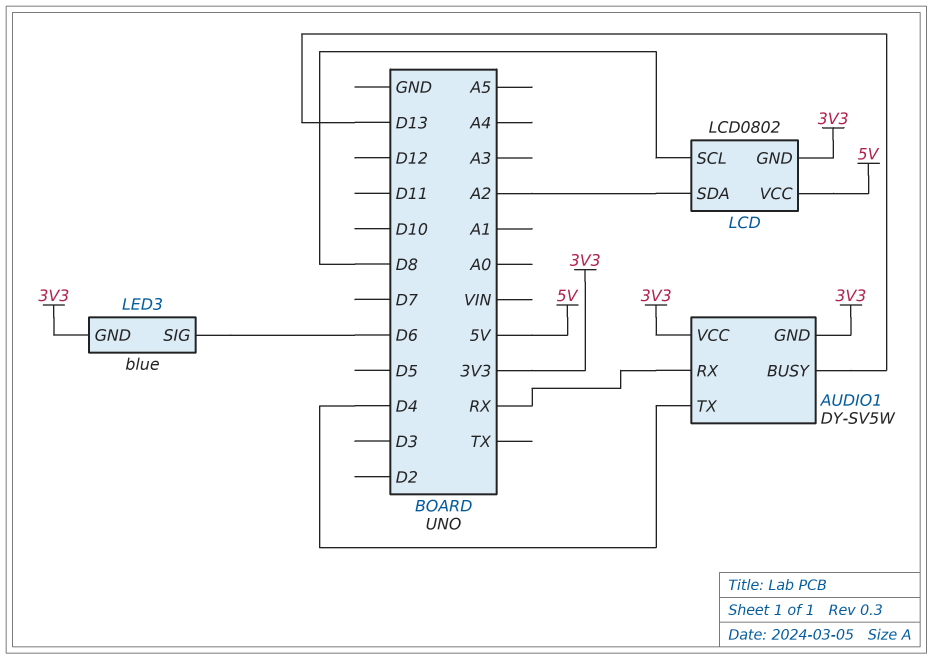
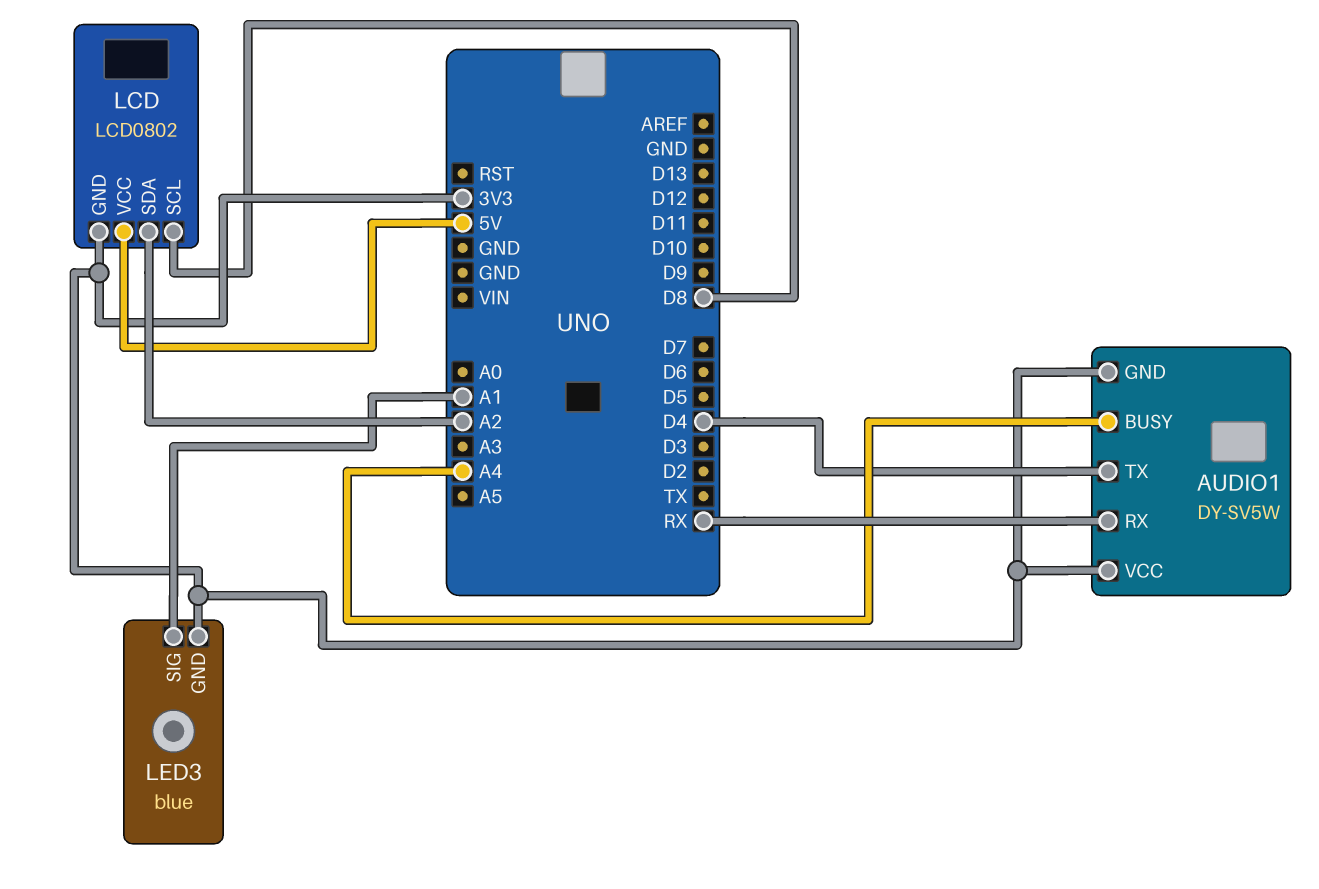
AUDIO1 pin BUSY: D13 -> A4
LED3 pin SIG: D6 -> A1

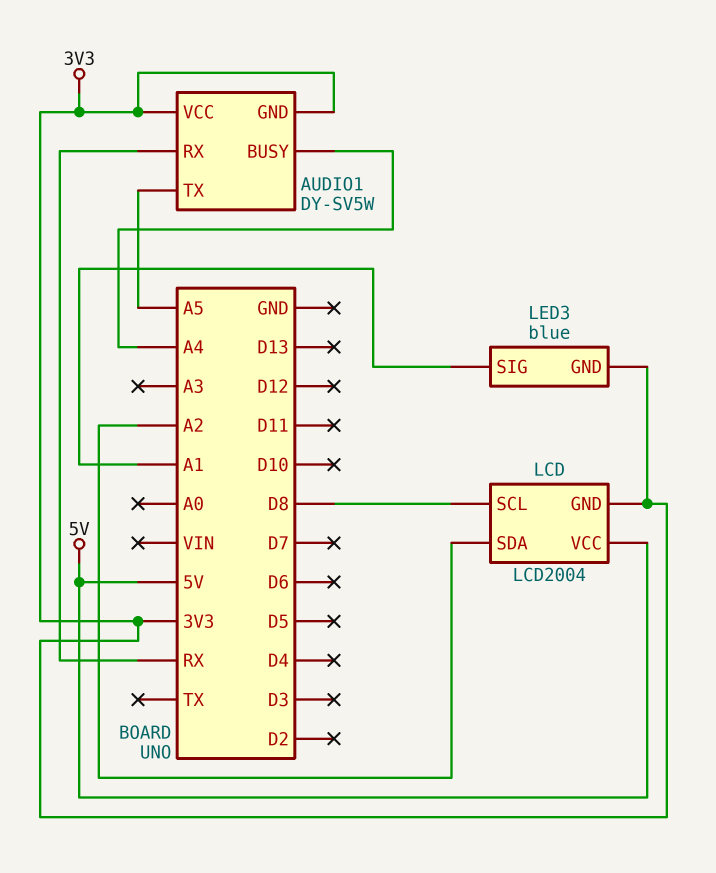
AUDIO1 pin TX: D4 -> A5
LCD: LCD0802 -> LCD2004

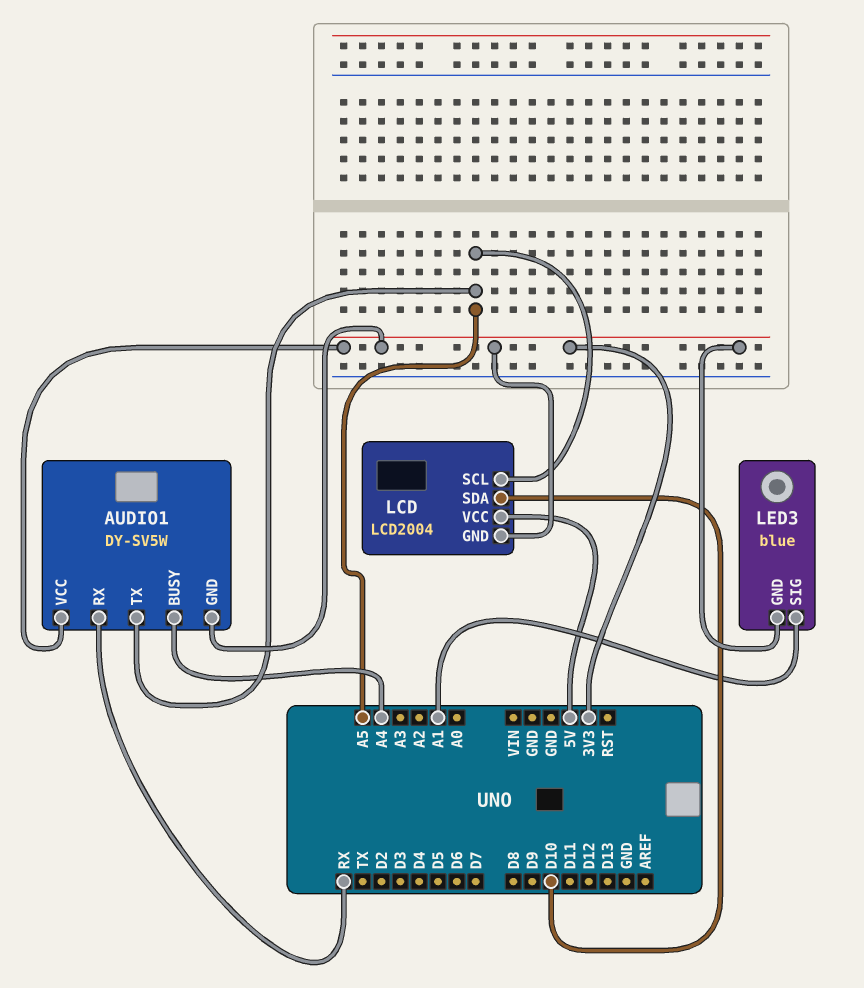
LCD pin SCL: D8 -> A5
LCD pin SDA: A2 -> D10

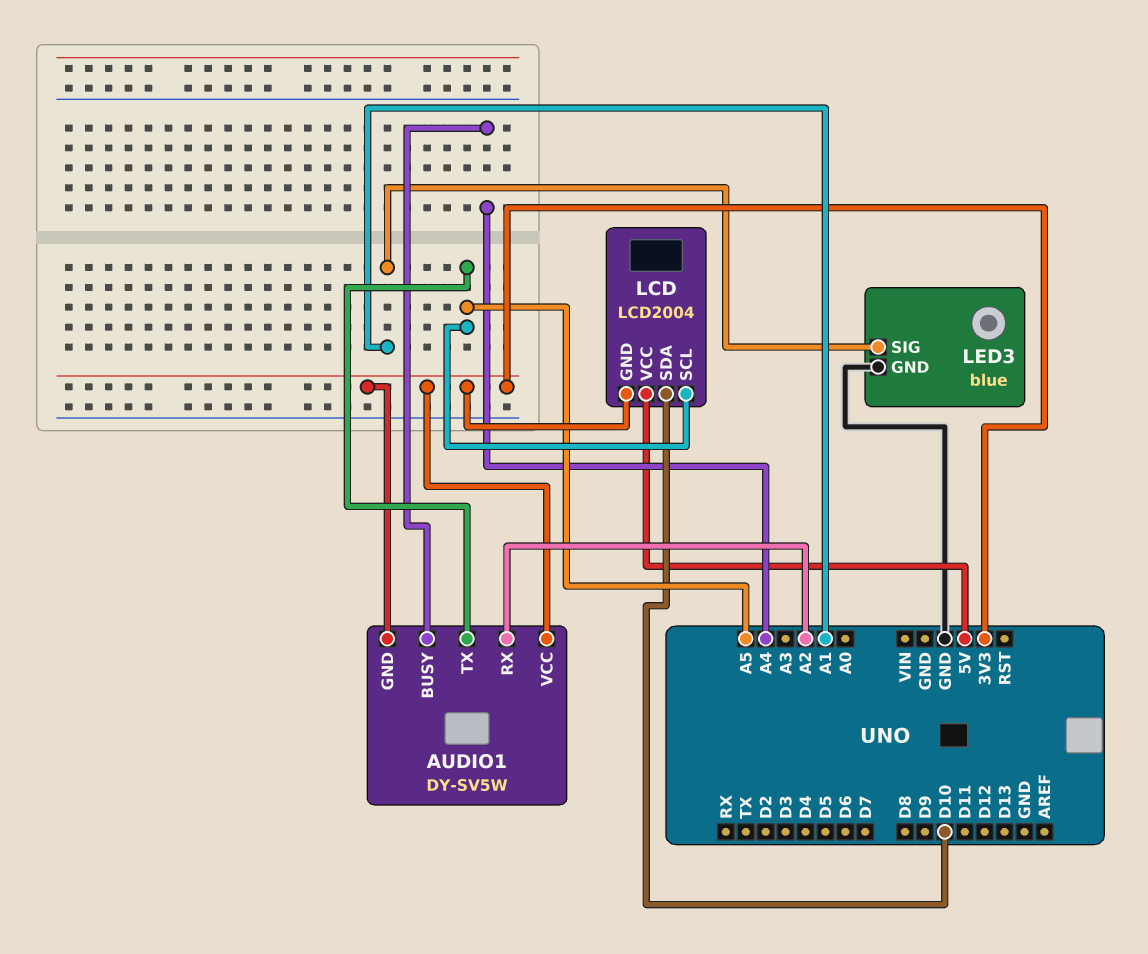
AUDIO1 pin RX: RX -> A2
LED3 pin GND: 3V3 -> GND

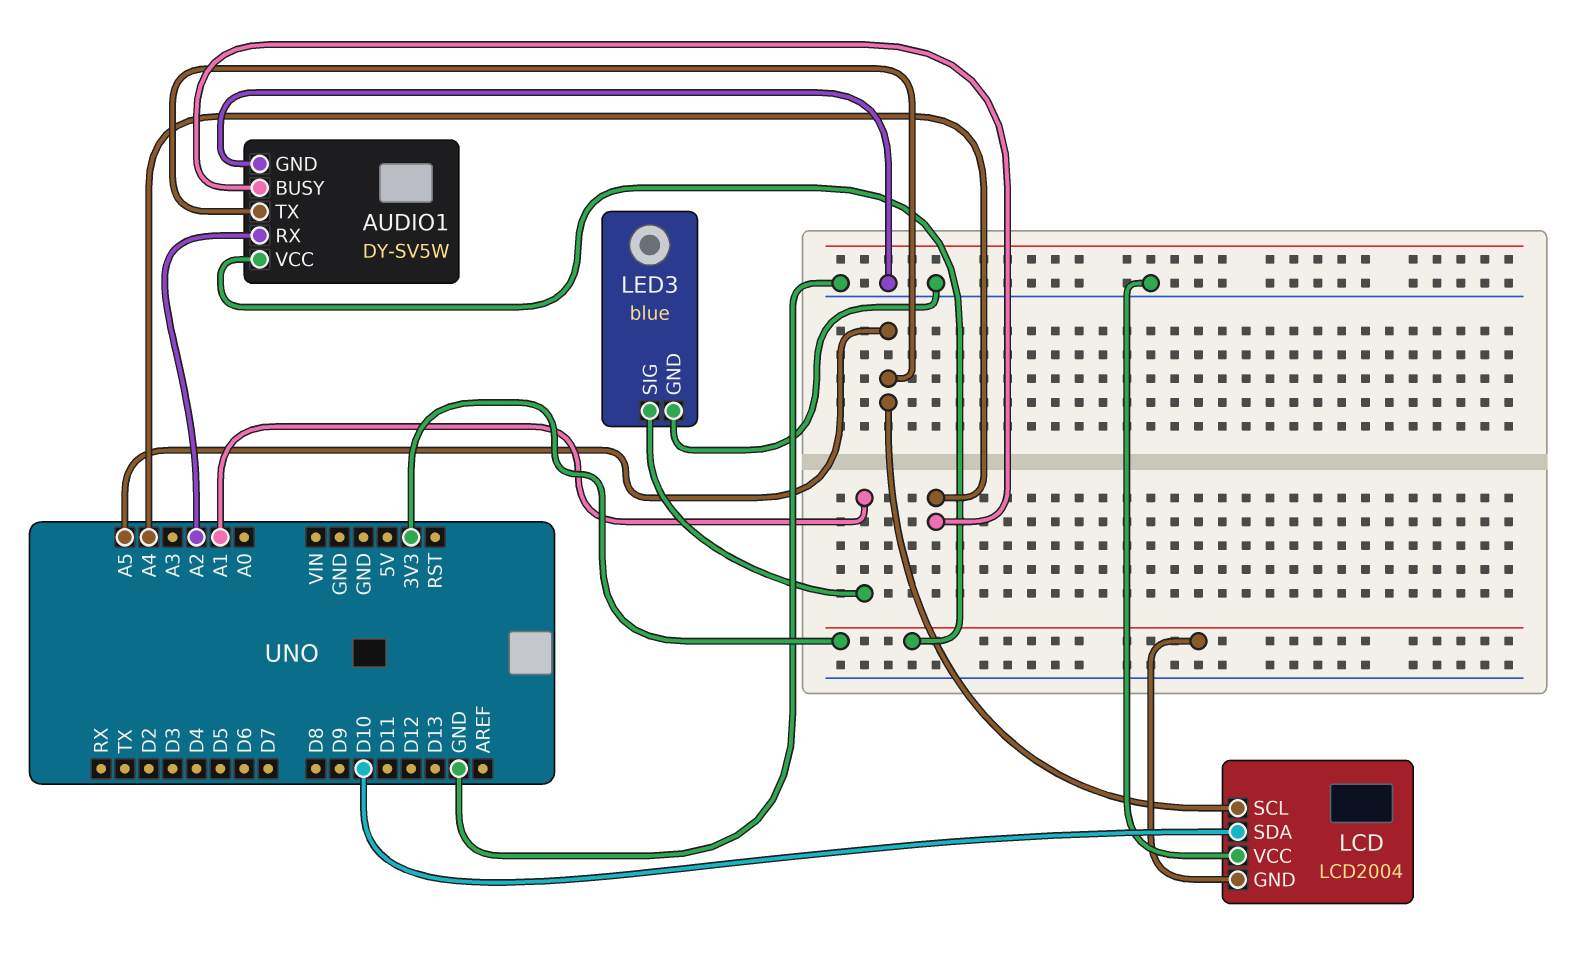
AUDIO1 pin GND: 3V3 -> GND
LCD pin VCC: 5V -> GND

